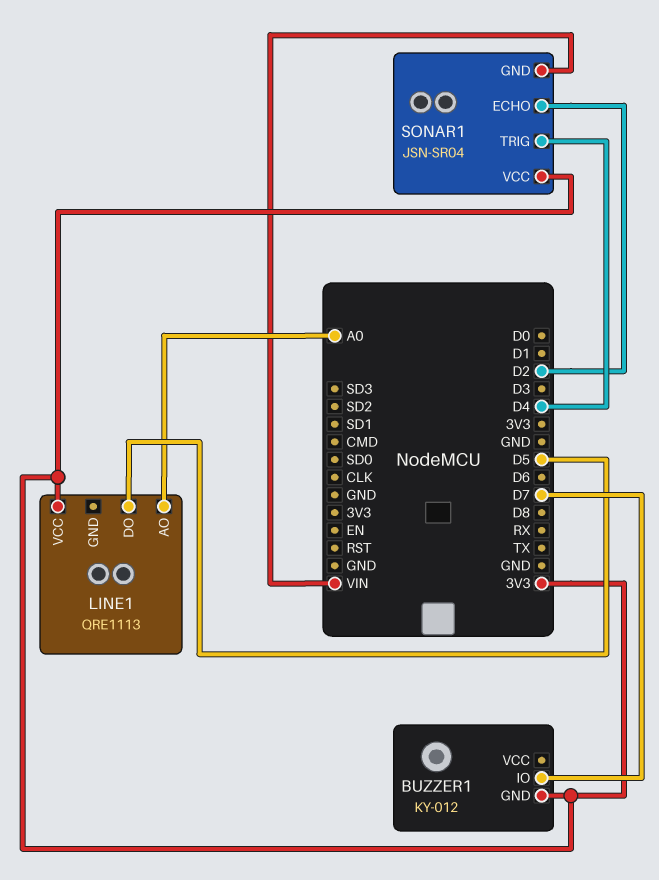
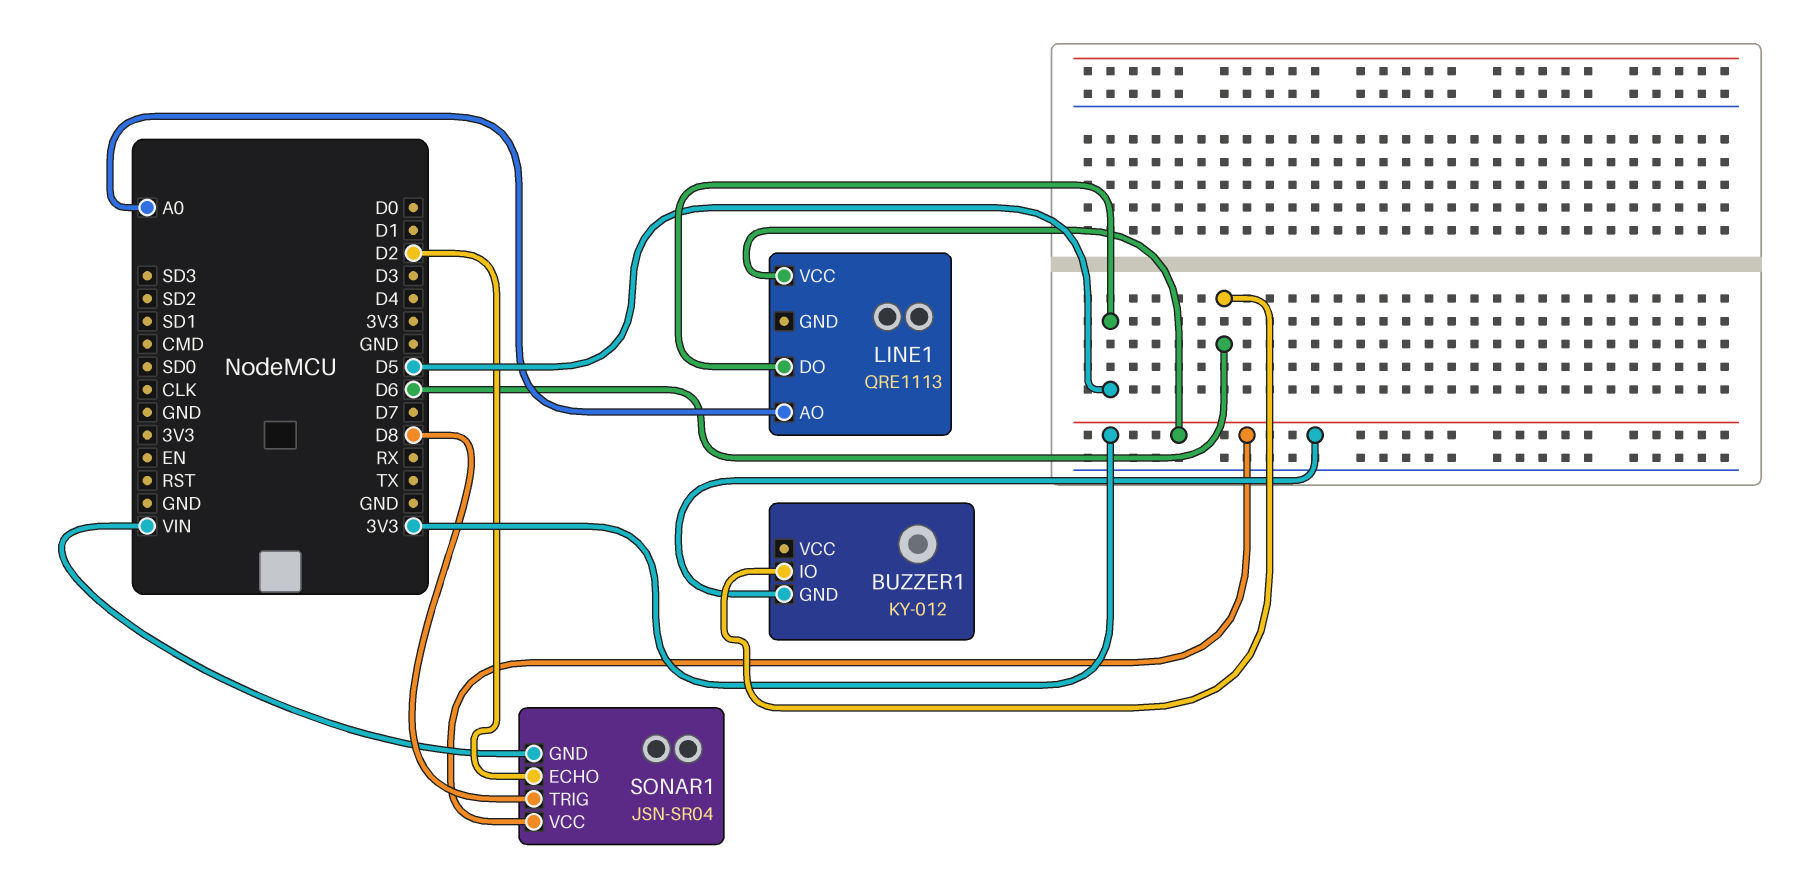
BUZZER1 pin IO: D7 -> D6
SONAR1 pin TRIG: D4 -> D8

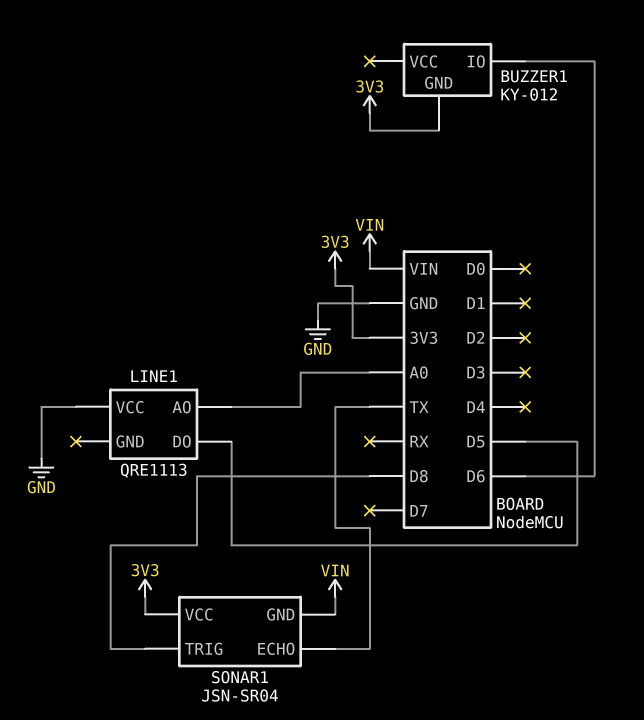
LINE1 pin VCC: 3V3 -> GND
SONAR1 pin ECHO: D2 -> TX

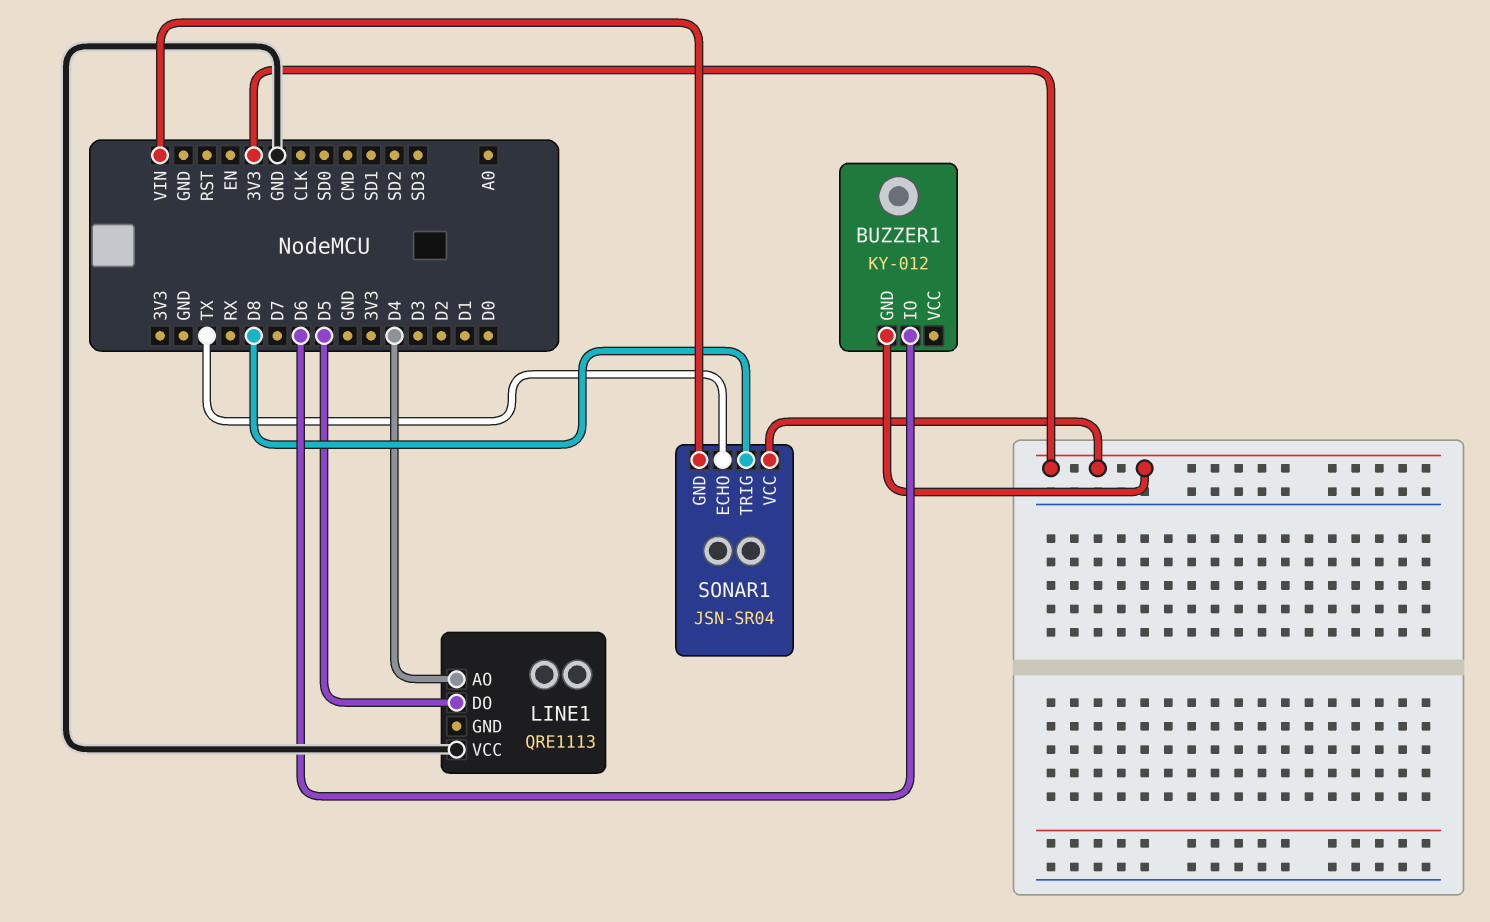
LINE1 pin AO: A0 -> D4

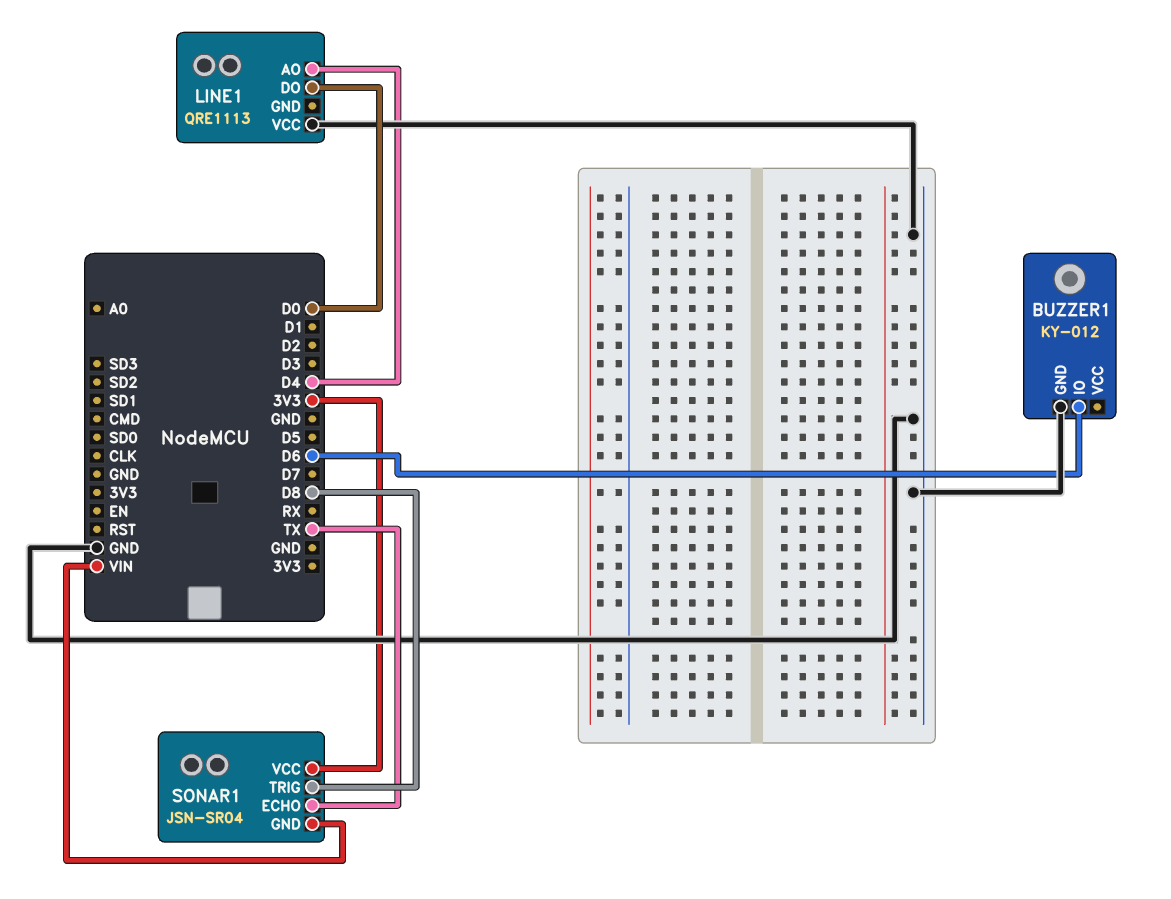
BUZZER1 pin GND: 3V3 -> GND
LINE1 pin DO: D5 -> D0

